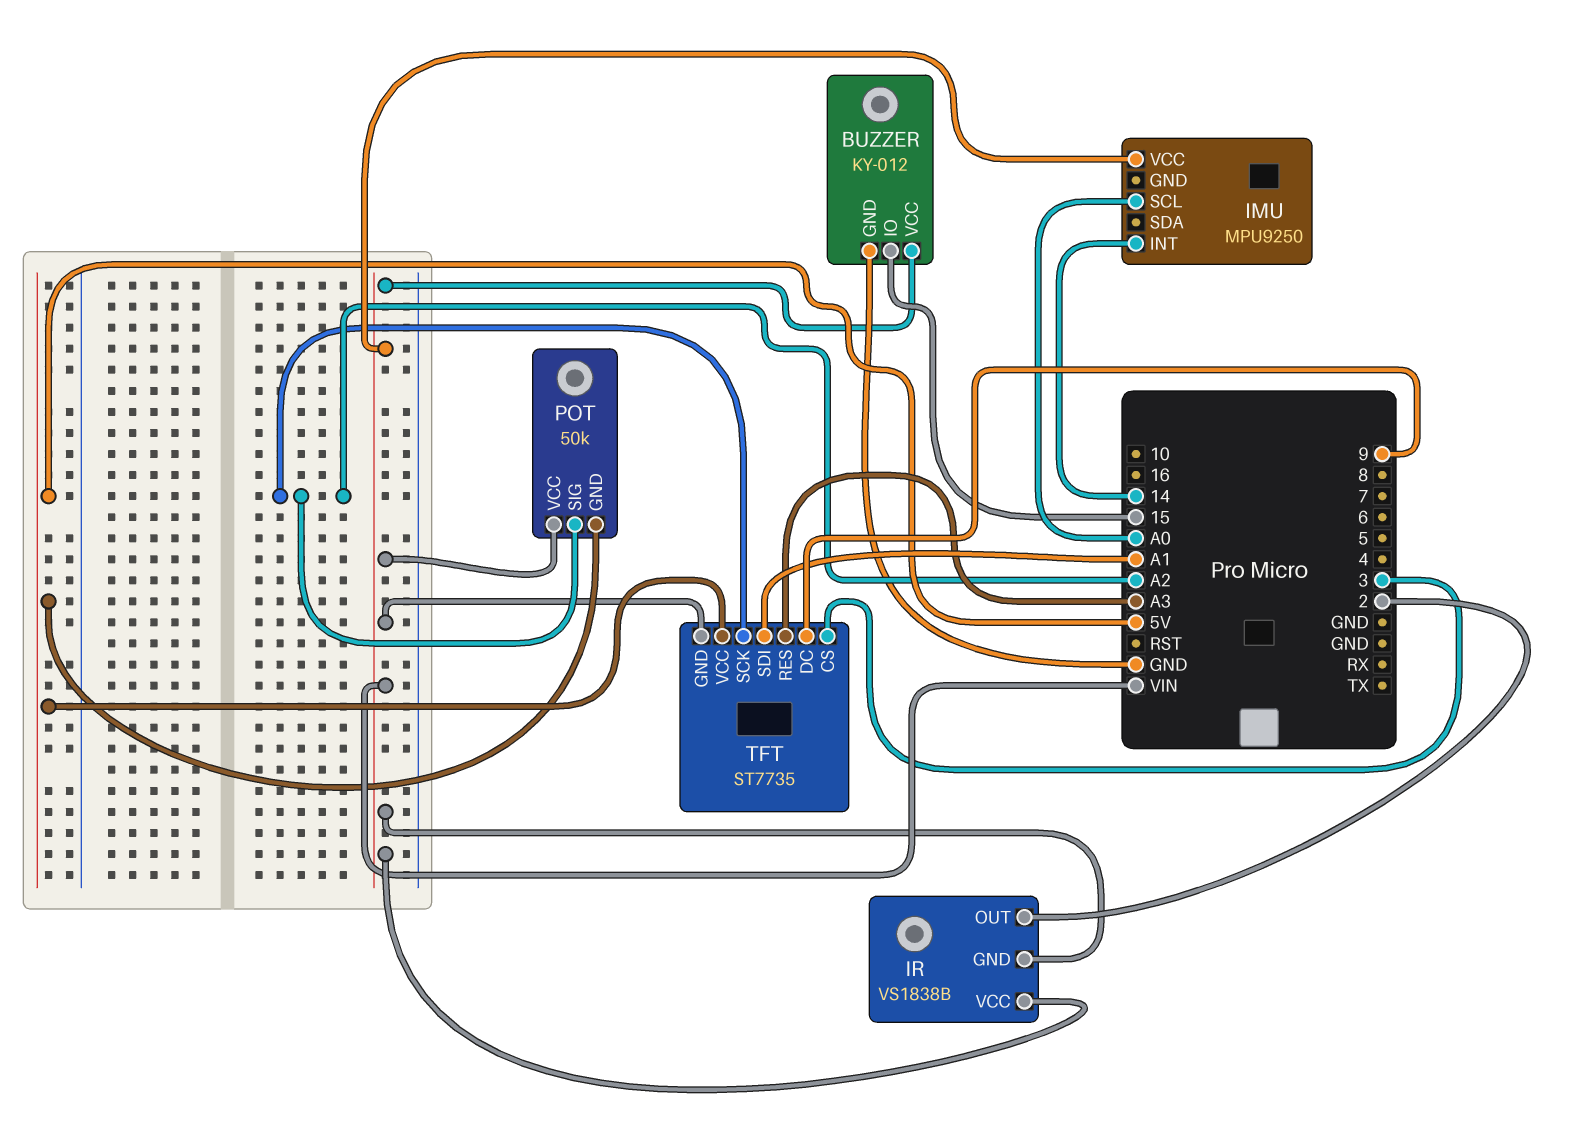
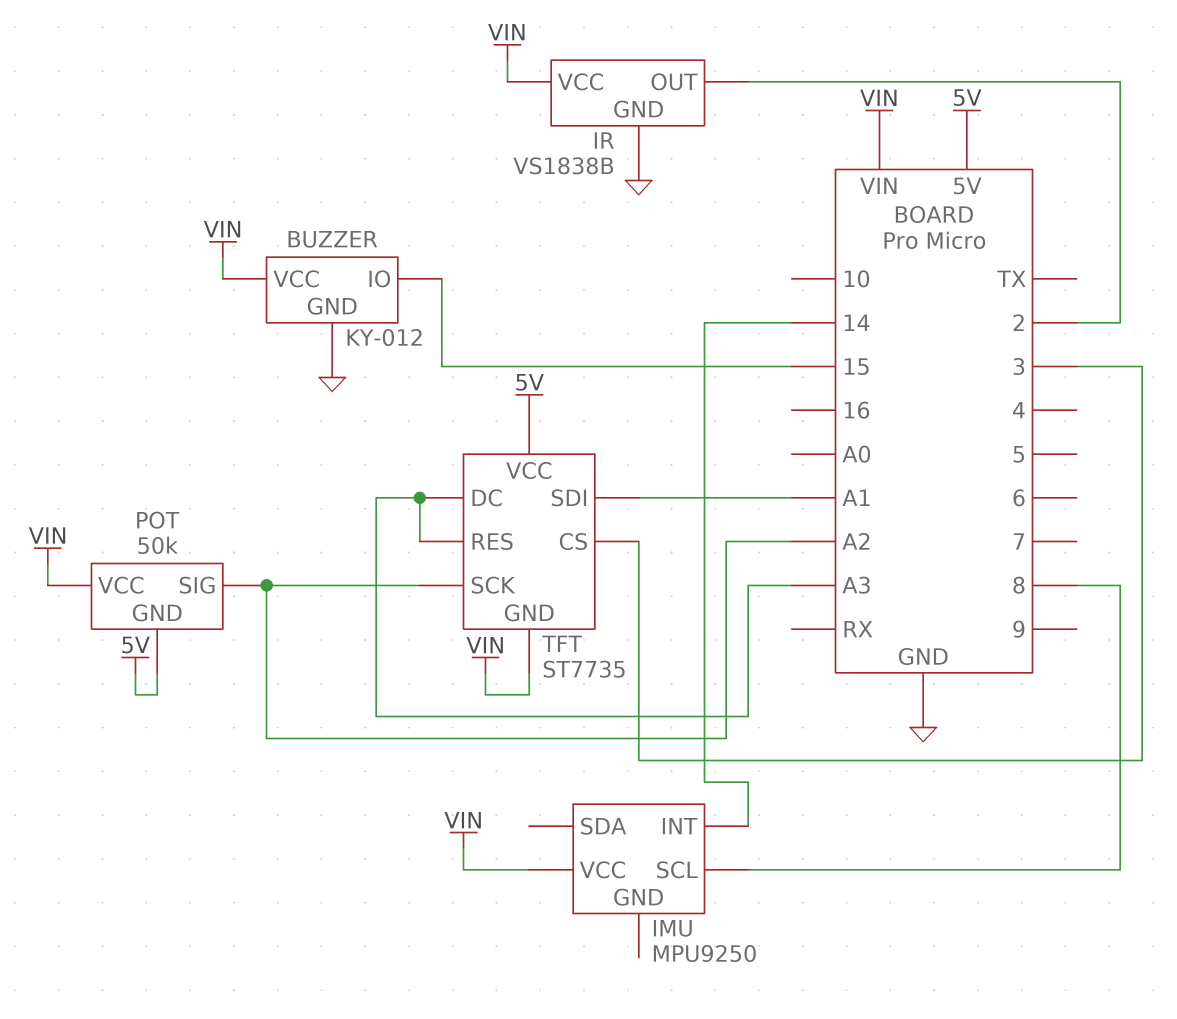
IMU pin SCL: A0 -> 8
IR pin GND: VIN -> GND
TFT pin DC: 9 -> A3

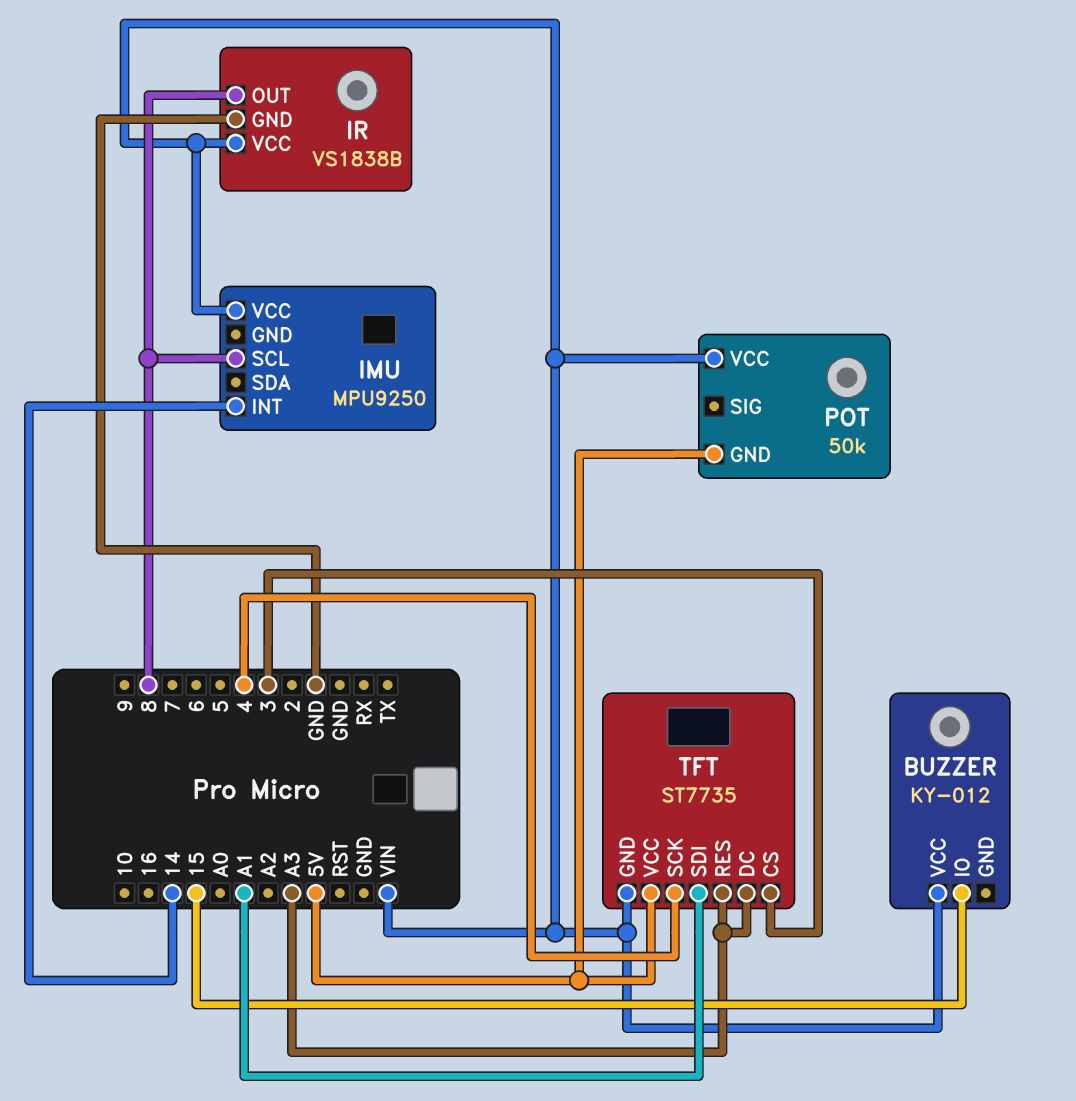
BUZZER pin GND: GND -> none
IR pin OUT: 2 -> 8
POT pin SIG: A2 -> none
TFT pin SCK: A2 -> 4

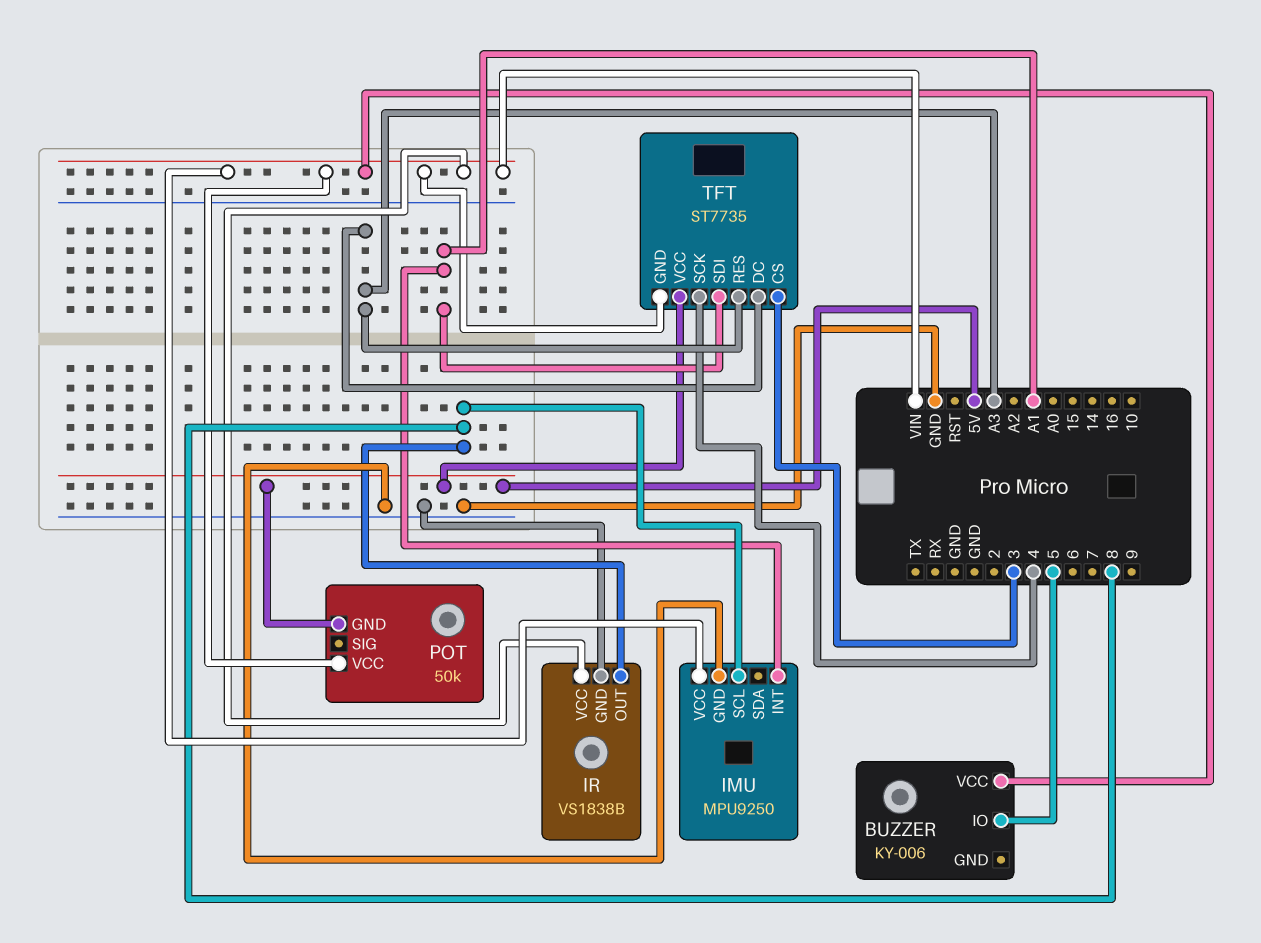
BUZZER: KY-012 -> KY-006
BUZZER pin IO: 15 -> 5
IMU pin GND: none -> GND
IMU pin INT: 14 -> A1

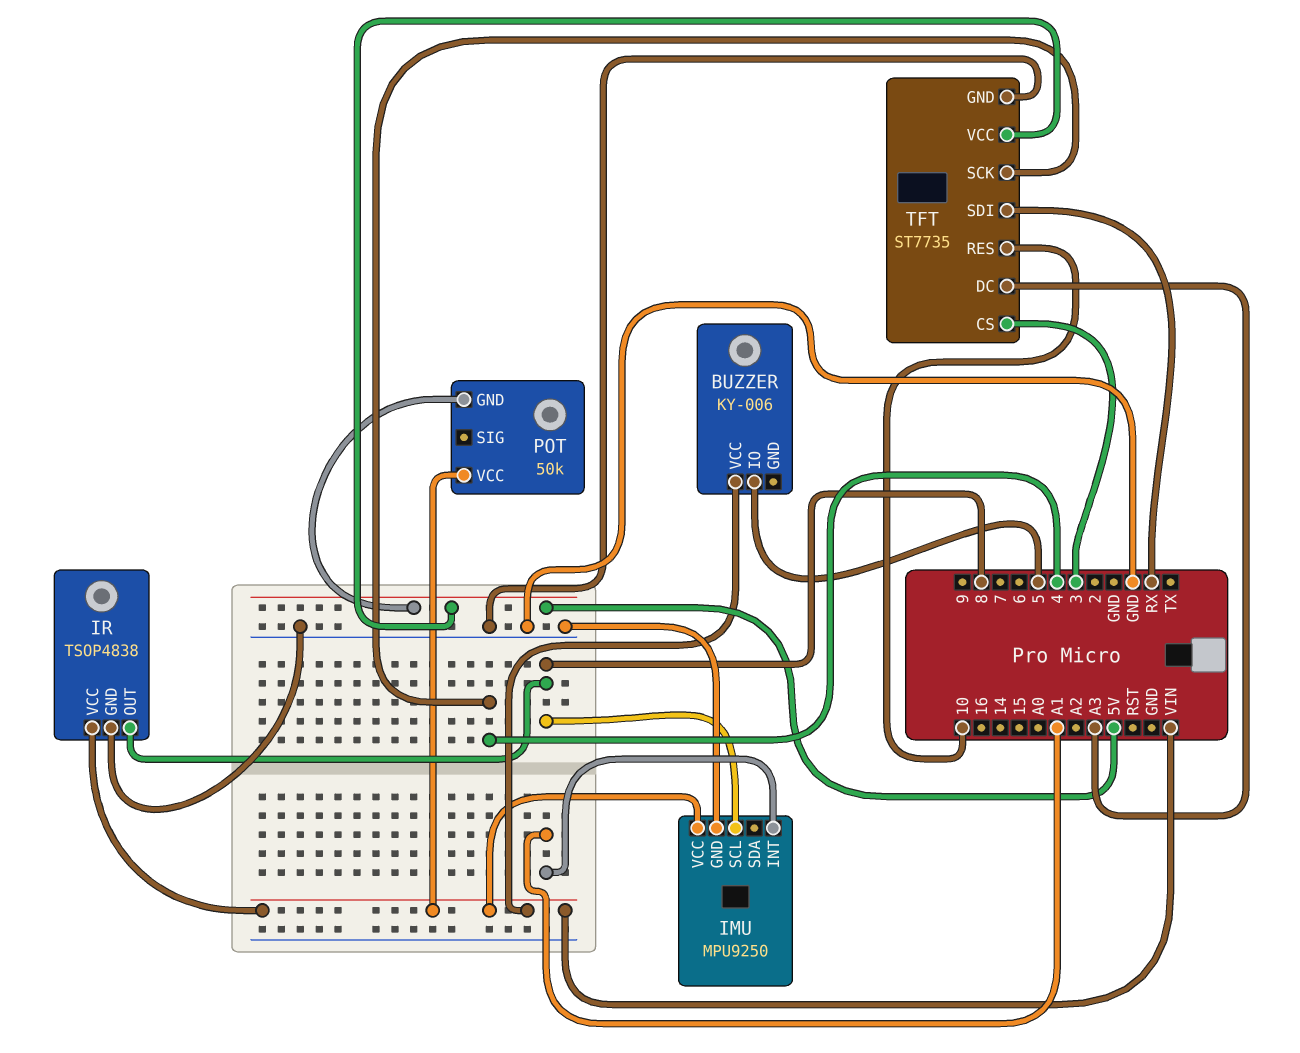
IR: VS1838B -> TSOP4838
TFT pin GND: VIN -> GND
TFT pin RES: A3 -> 10
TFT pin SDI: A1 -> RX

